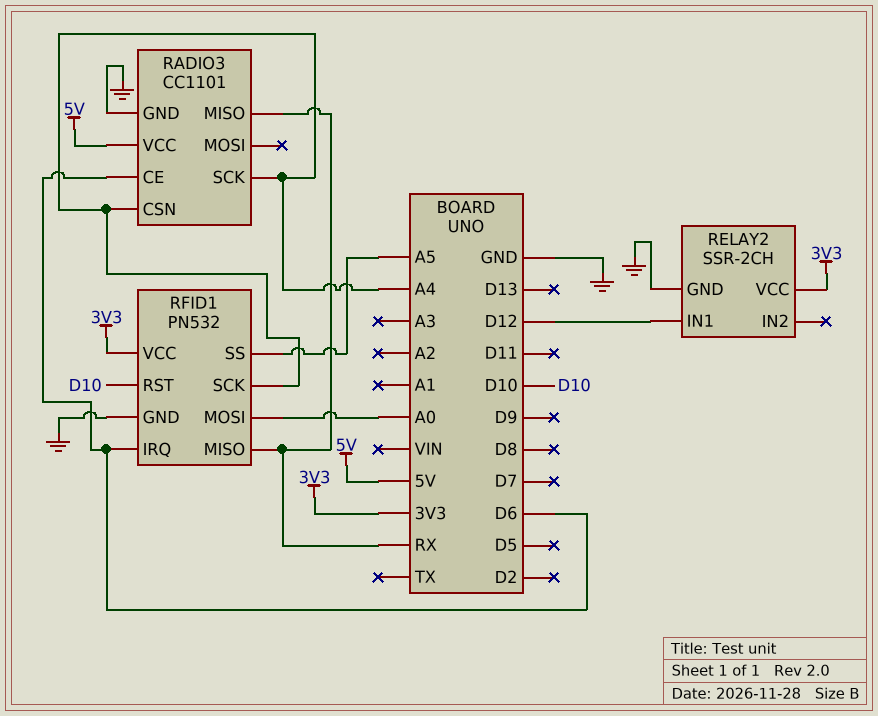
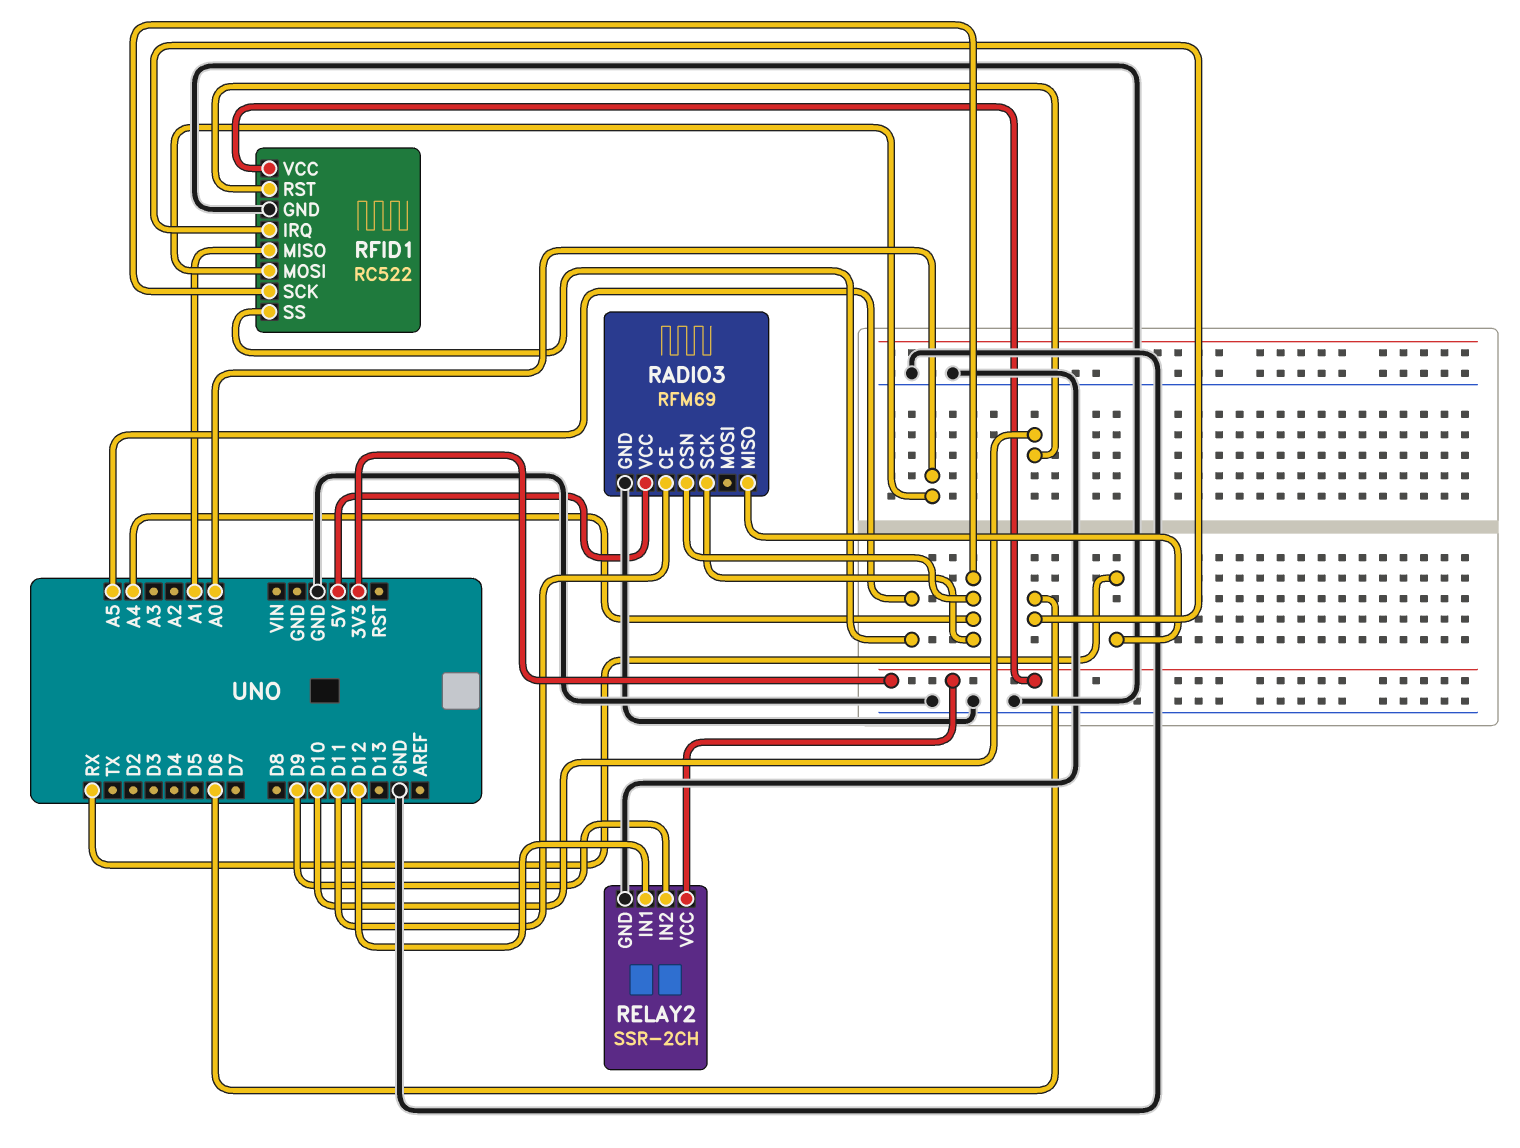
RADIO3: CC1101 -> RFM69
RADIO3 pin CE: D6 -> D11
RELAY2 pin IN2: none -> D9
RFID1: PN532 -> RC522
RFID1 pin MISO: RX -> A1

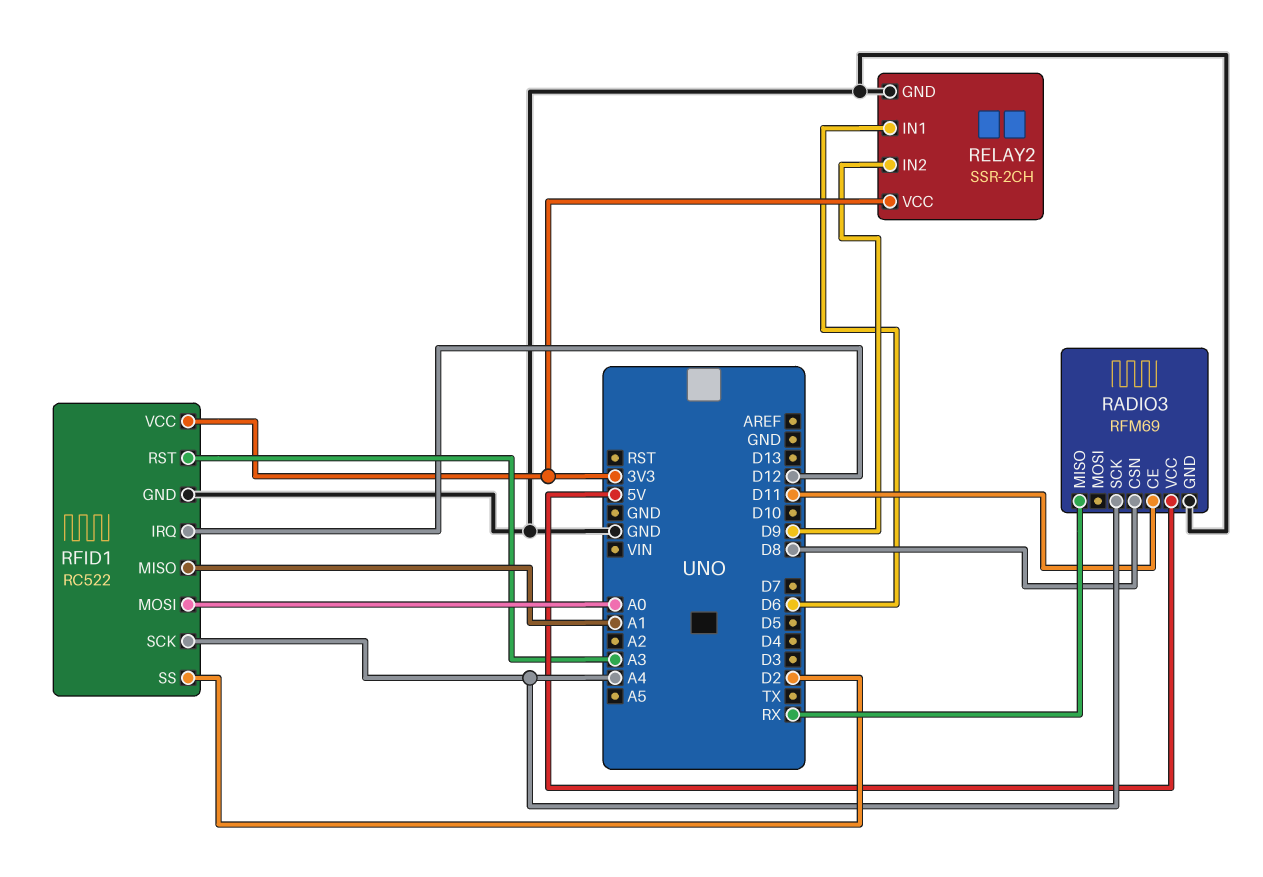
RADIO3 pin CSN: A4 -> D8
RELAY2 pin IN1: D12 -> D6
RFID1 pin IRQ: D6 -> D12
RFID1 pin RST: D10 -> A3
RFID1 pin SS: A5 -> D2

